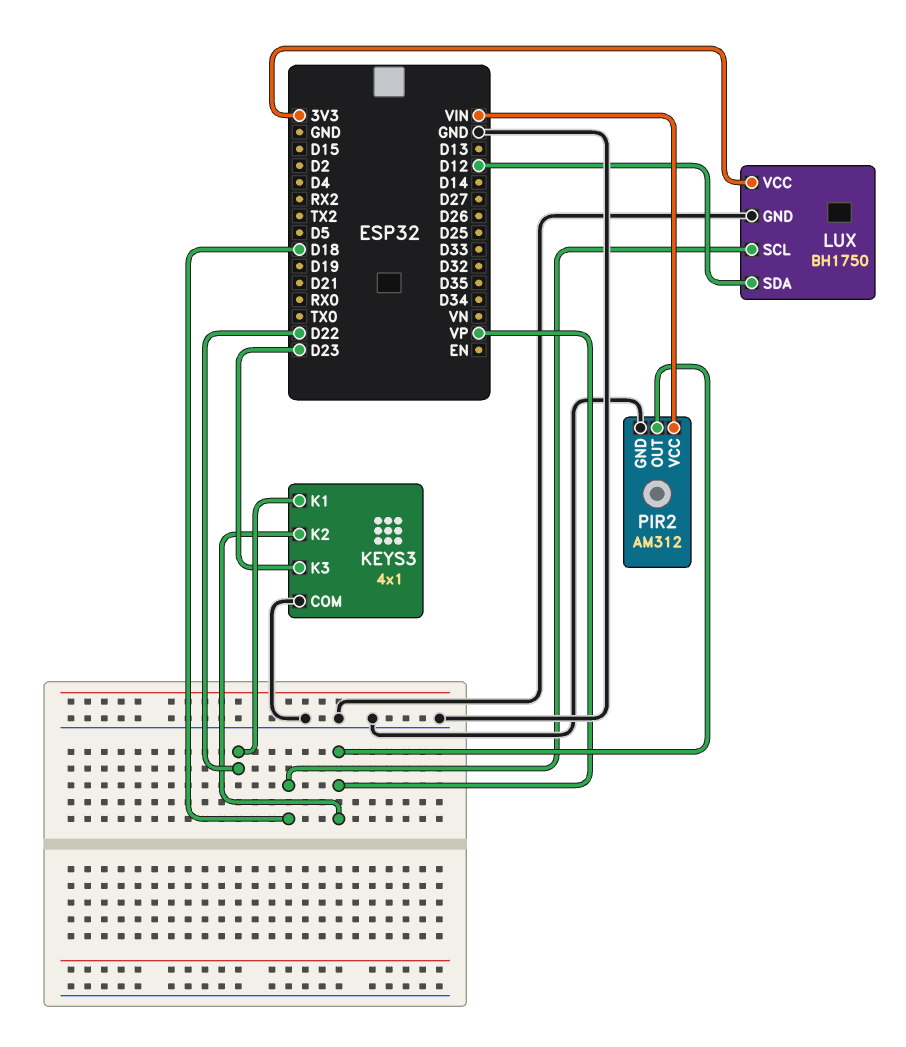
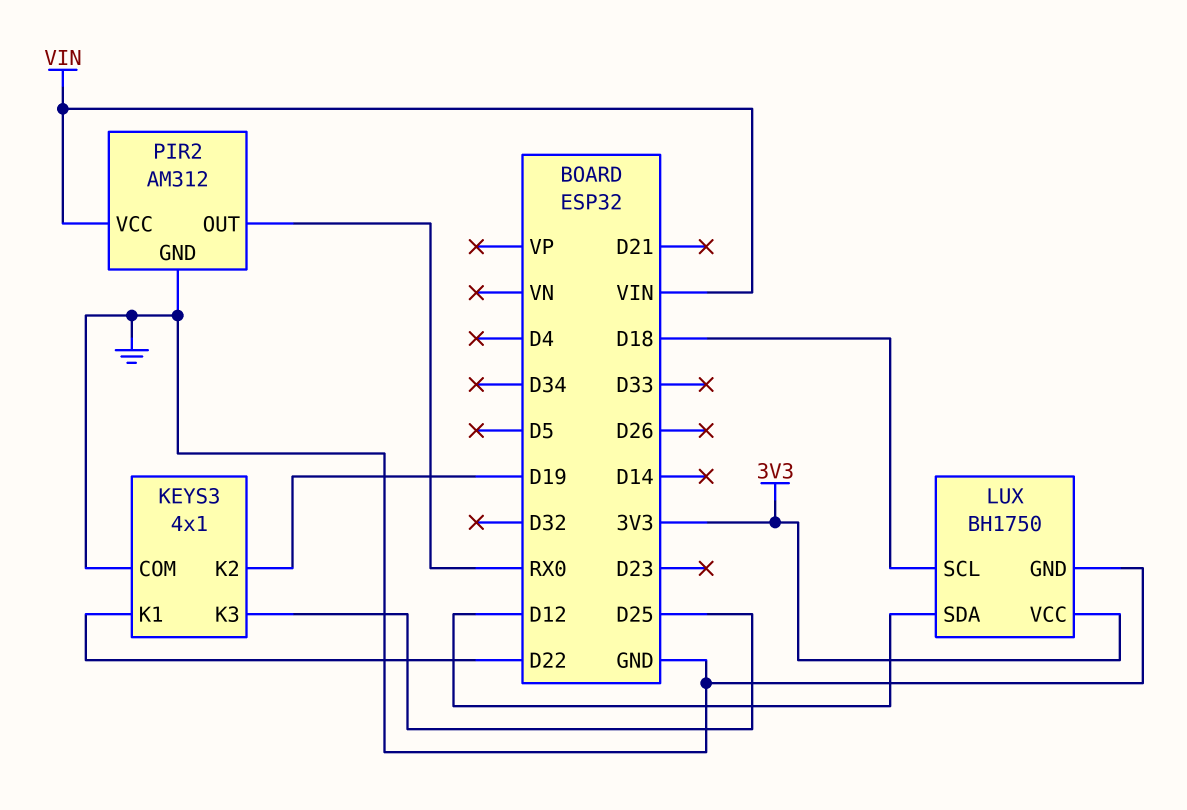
KEYS3 pin K2: VP -> D19
KEYS3 pin K3: D23 -> D25
PIR2 pin OUT: VP -> RX0

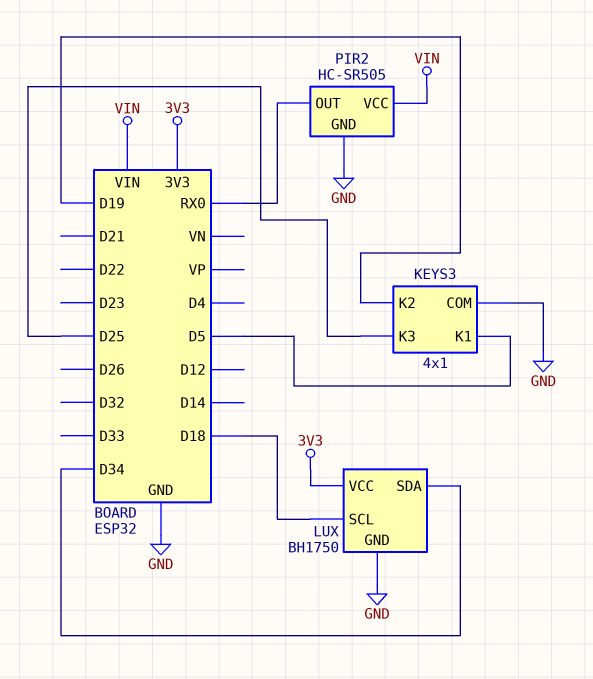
KEYS3 pin K1: D22 -> D5
LUX pin SDA: D12 -> D34
PIR2: AM312 -> HC-SR505

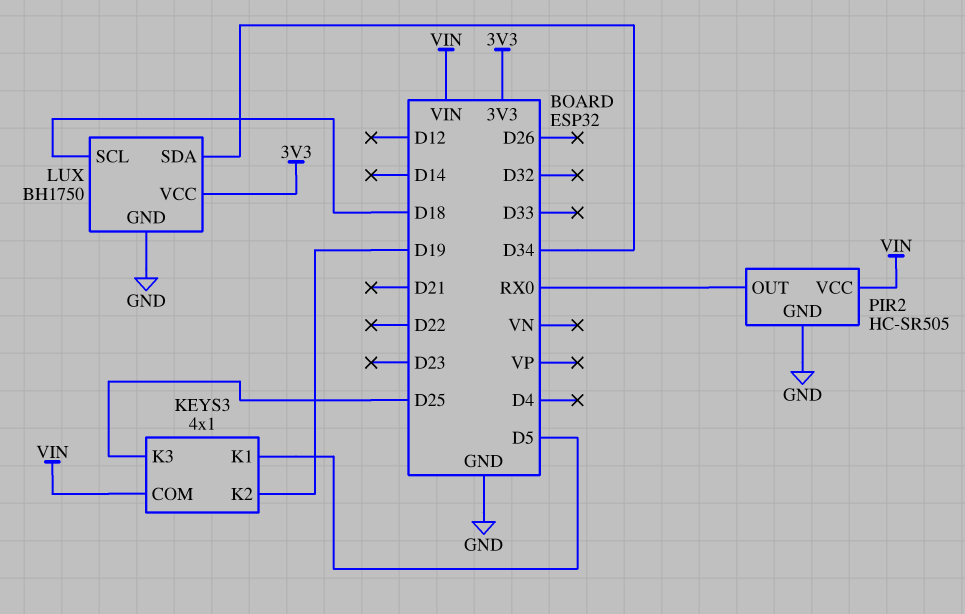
KEYS3 pin COM: GND -> VIN

